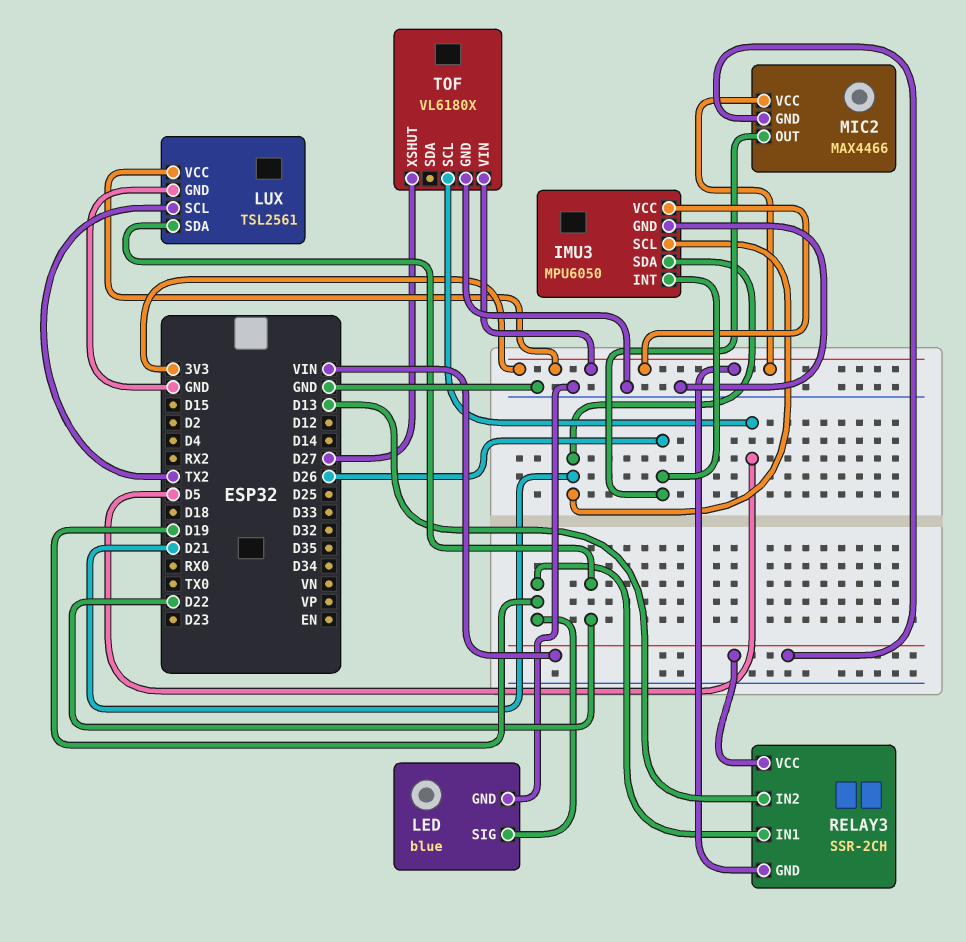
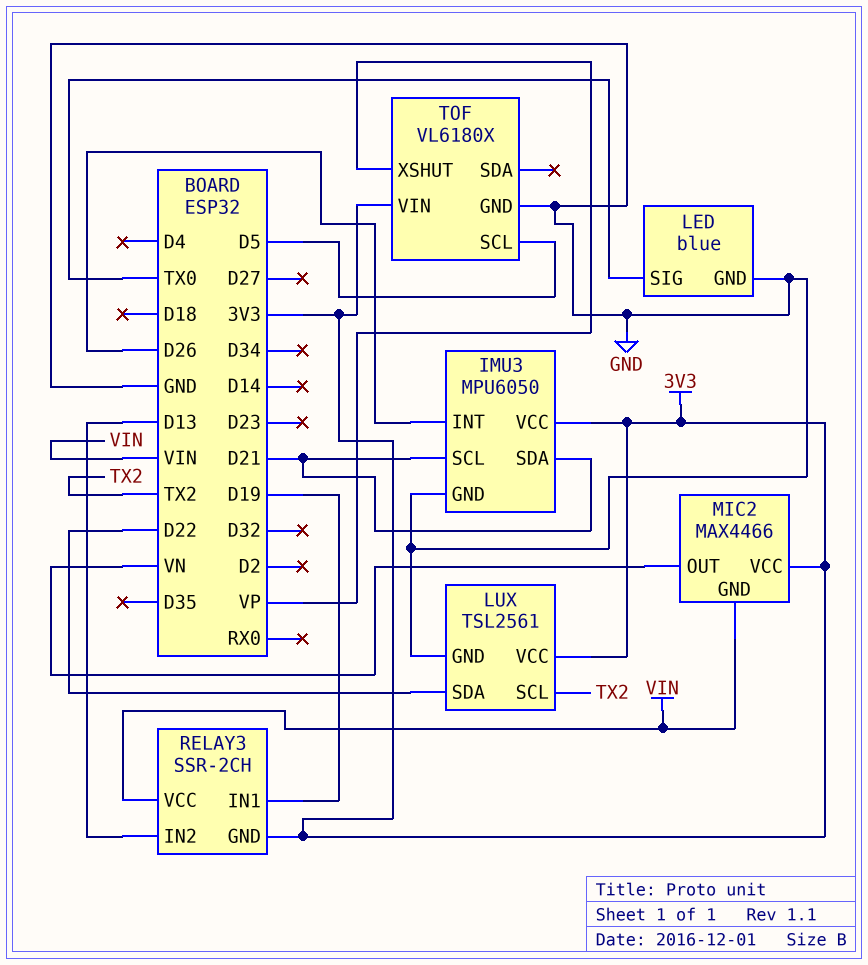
LED pin SIG: D19 -> TX0
MIC2 pin OUT: D26 -> VN
TOF pin XSHUT: D27 -> VP

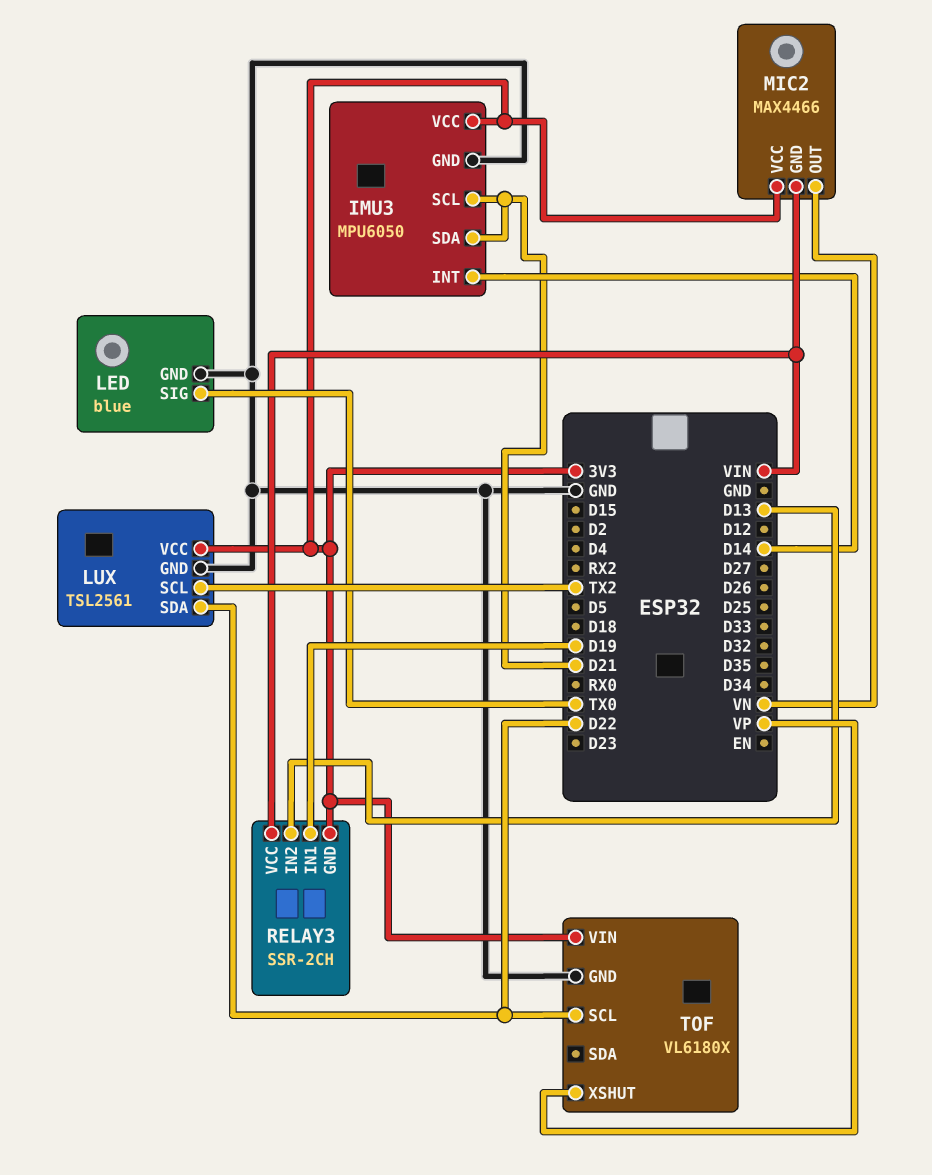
IMU3 pin INT: D26 -> D14
TOF pin SCL: D5 -> D22

